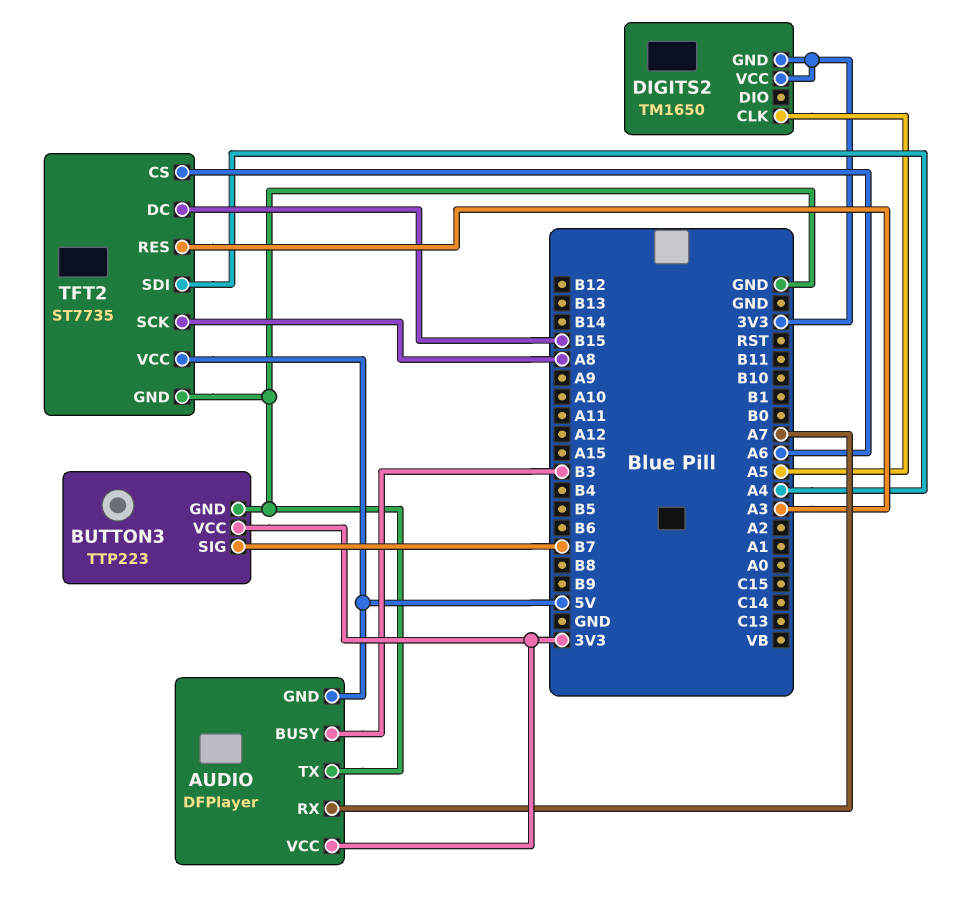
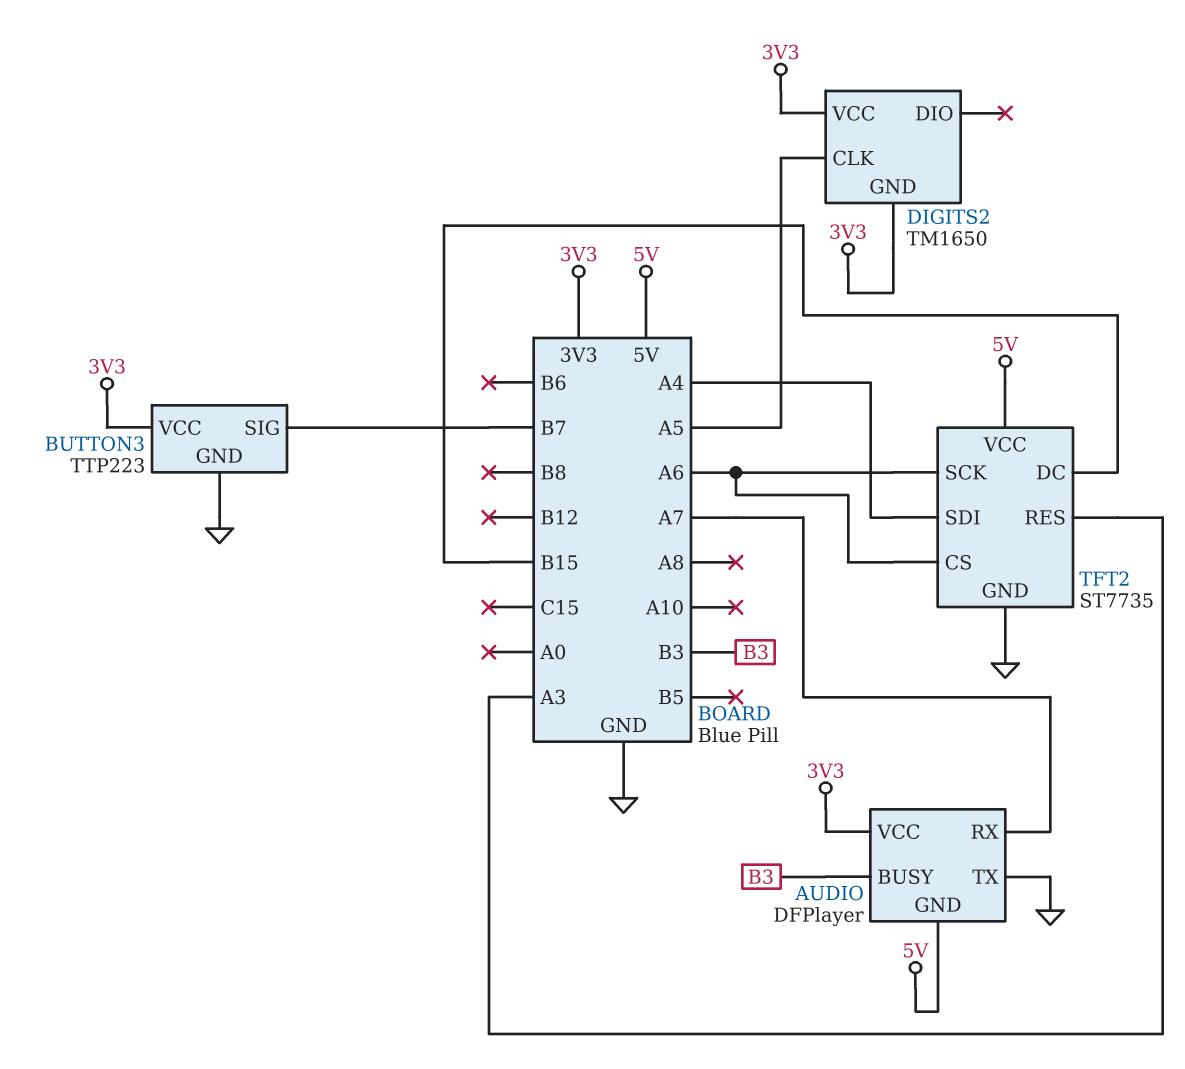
TFT2 pin SCK: A8 -> A6

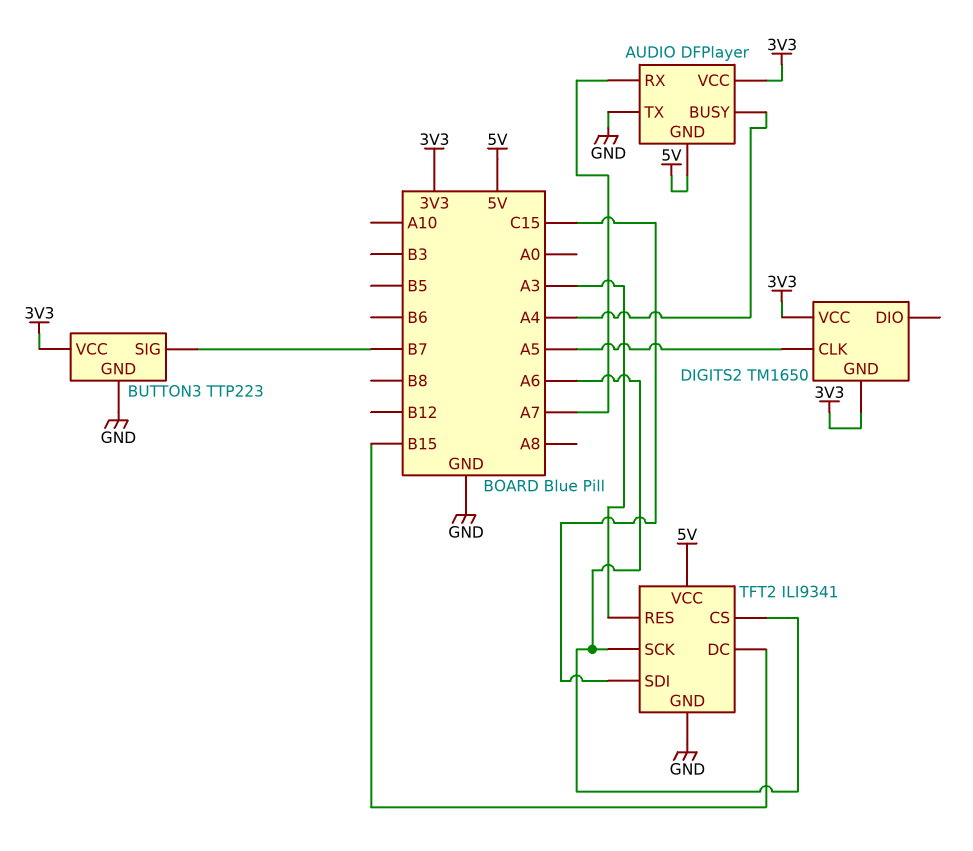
AUDIO pin BUSY: B3 -> A4
TFT2: ST7735 -> ILI9341
TFT2 pin SDI: A4 -> C15

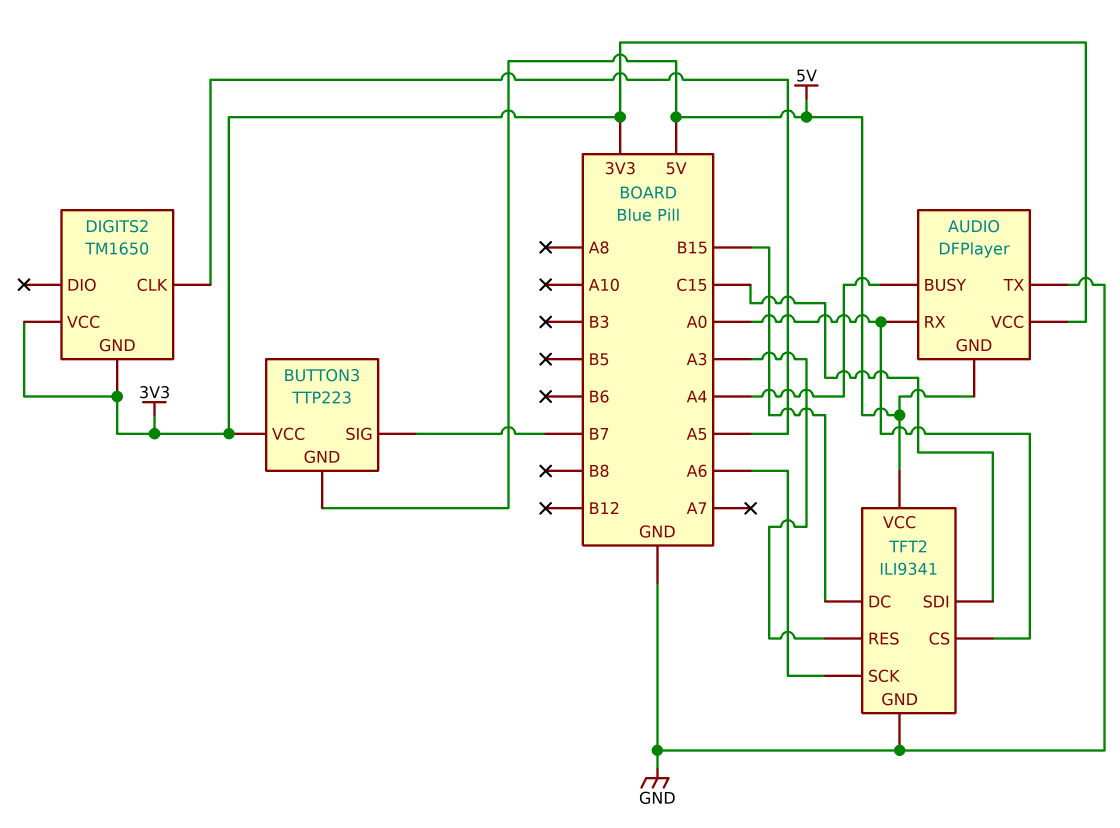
AUDIO pin RX: A7 -> A0
BUTTON3 pin GND: GND -> 5V
TFT2 pin CS: A6 -> A0

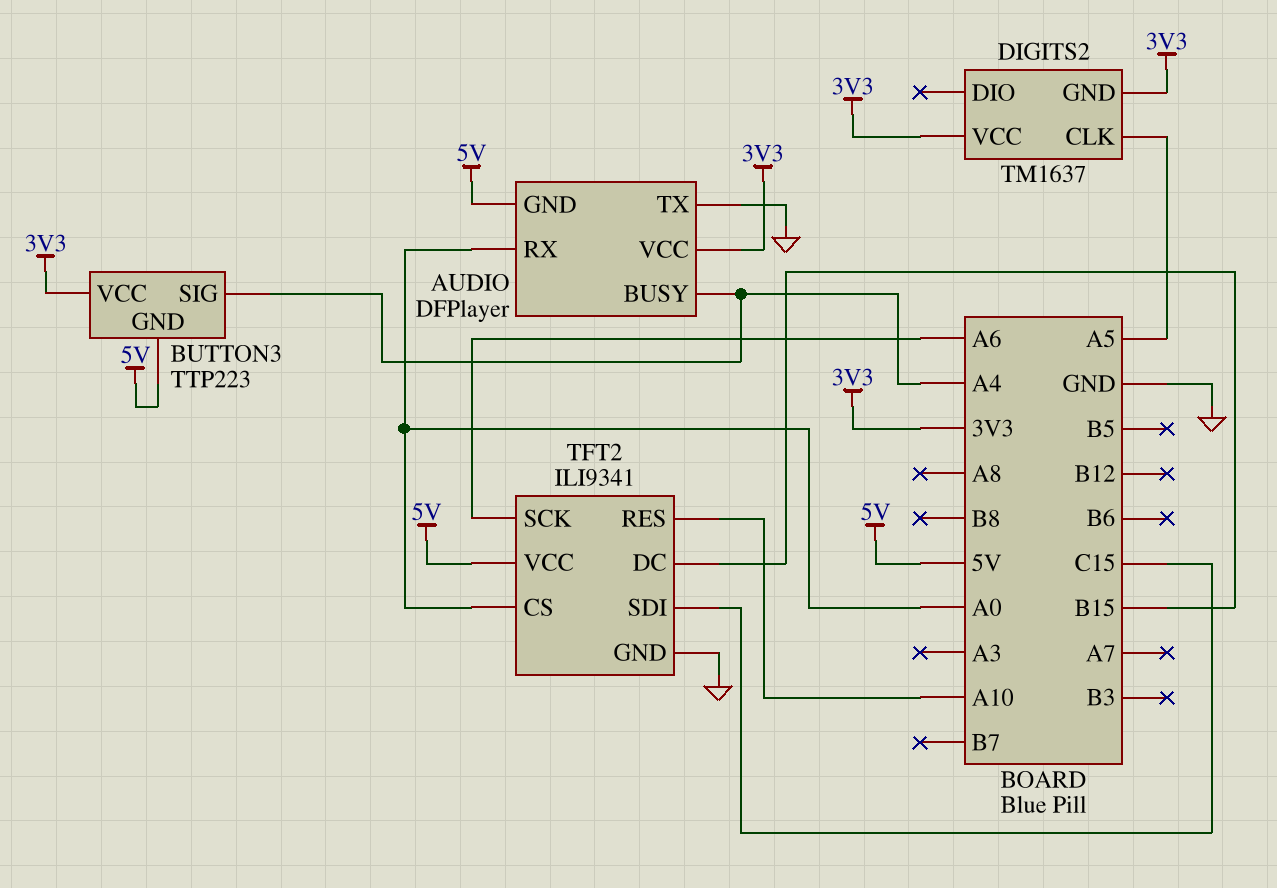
BUTTON3 pin SIG: B7 -> A4
DIGITS2: TM1650 -> TM1637
TFT2 pin RES: A3 -> A10

